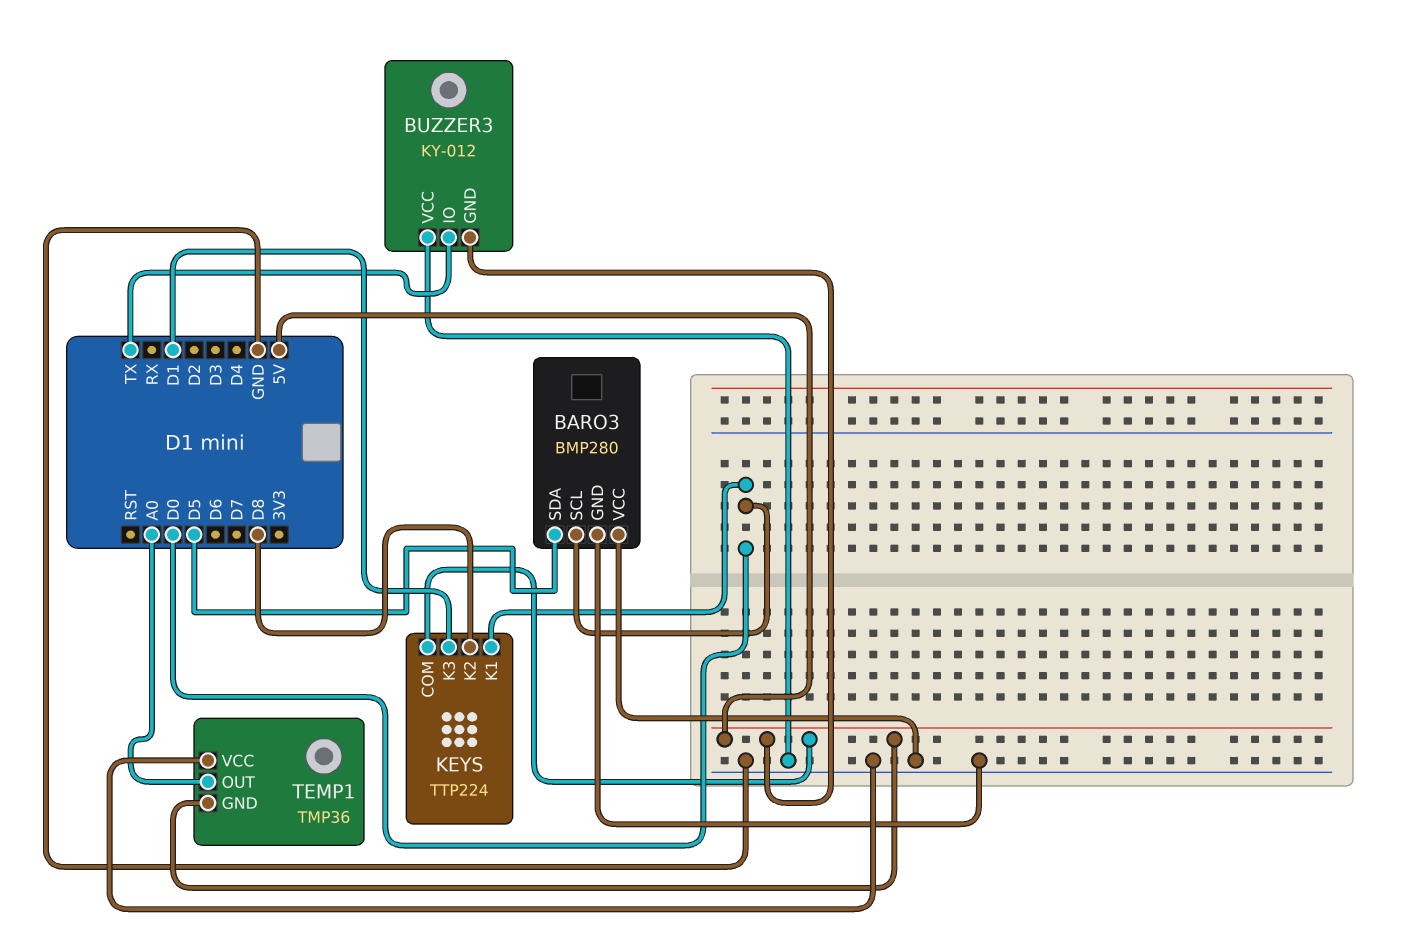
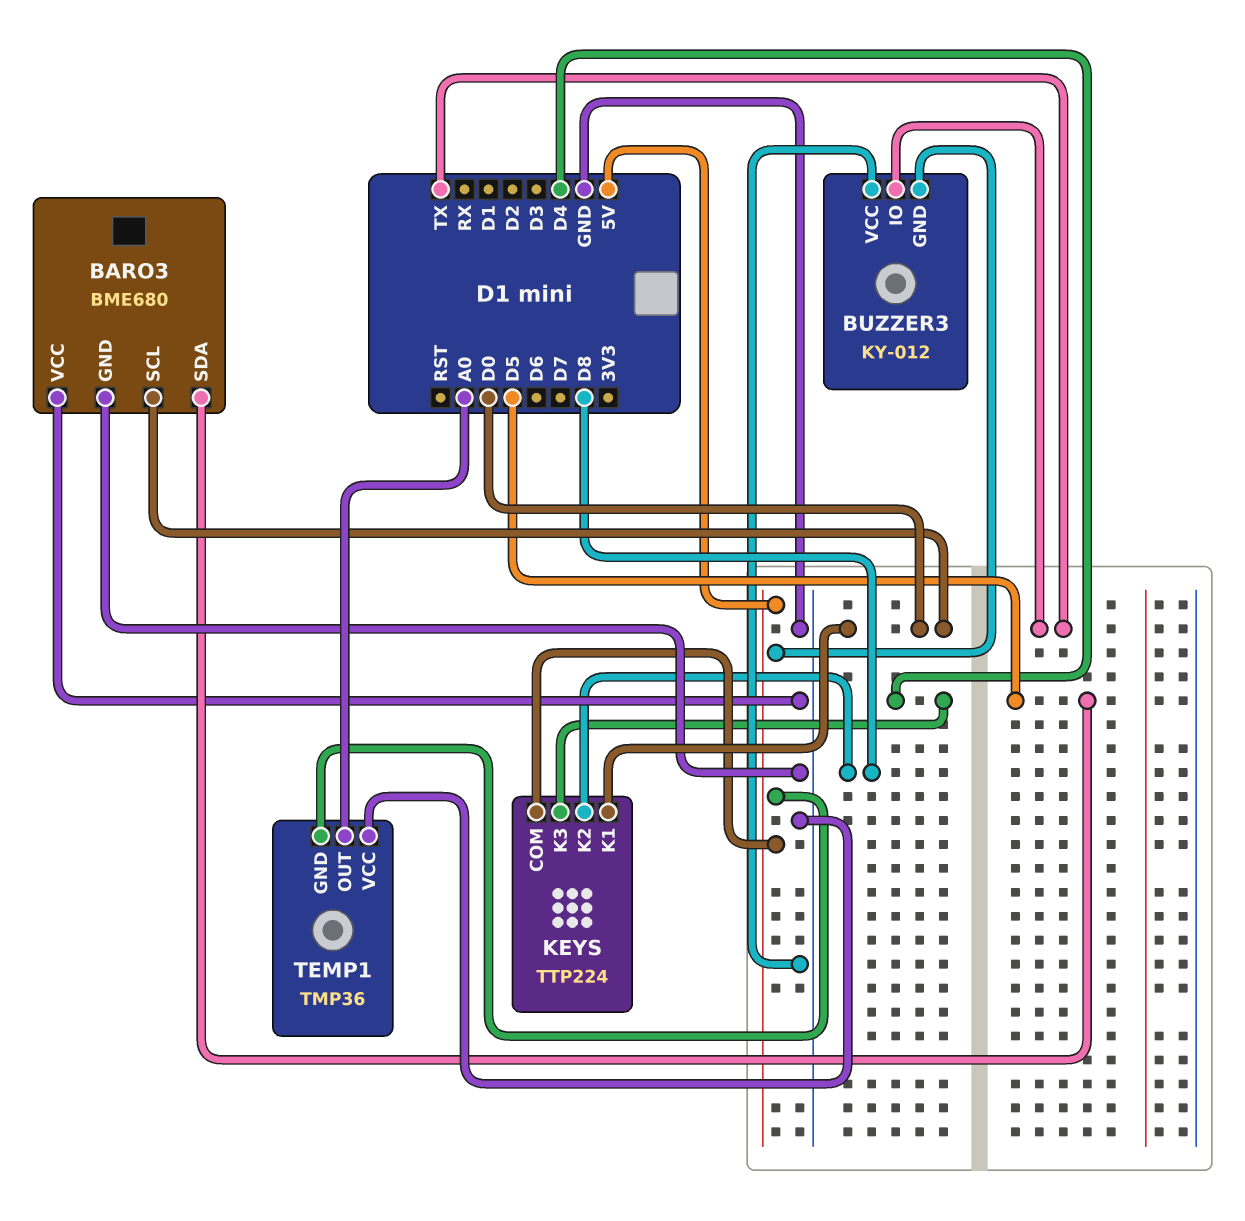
BARO3: BMP280 -> BME680
KEYS pin K3: D1 -> D4

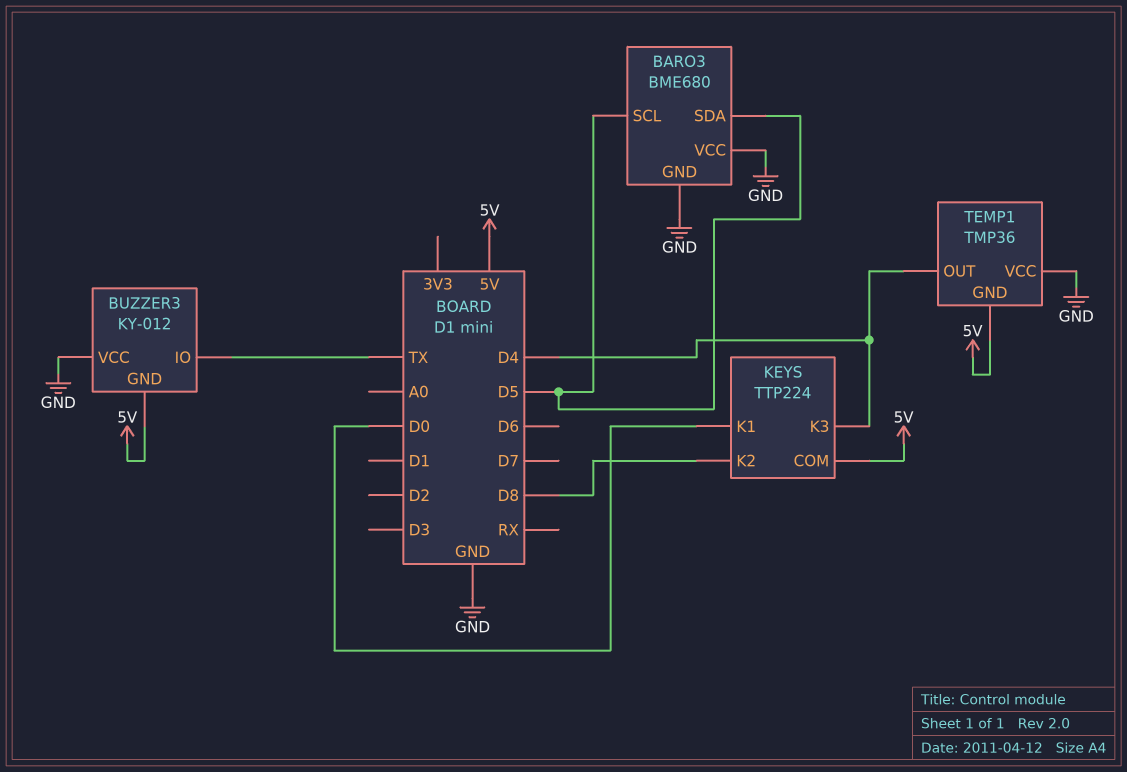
BARO3 pin SCL: D0 -> D5
TEMP1 pin OUT: A0 -> D4

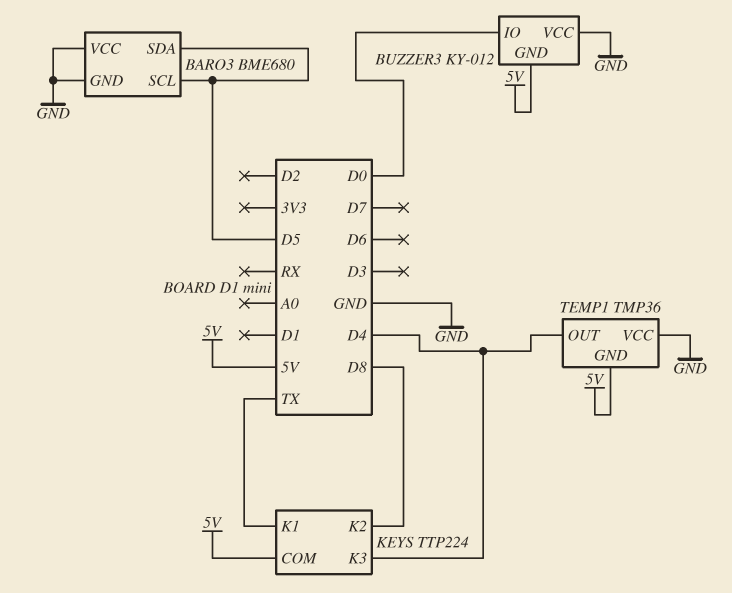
BUZZER3 pin IO: TX -> D0
KEYS pin K1: D0 -> TX

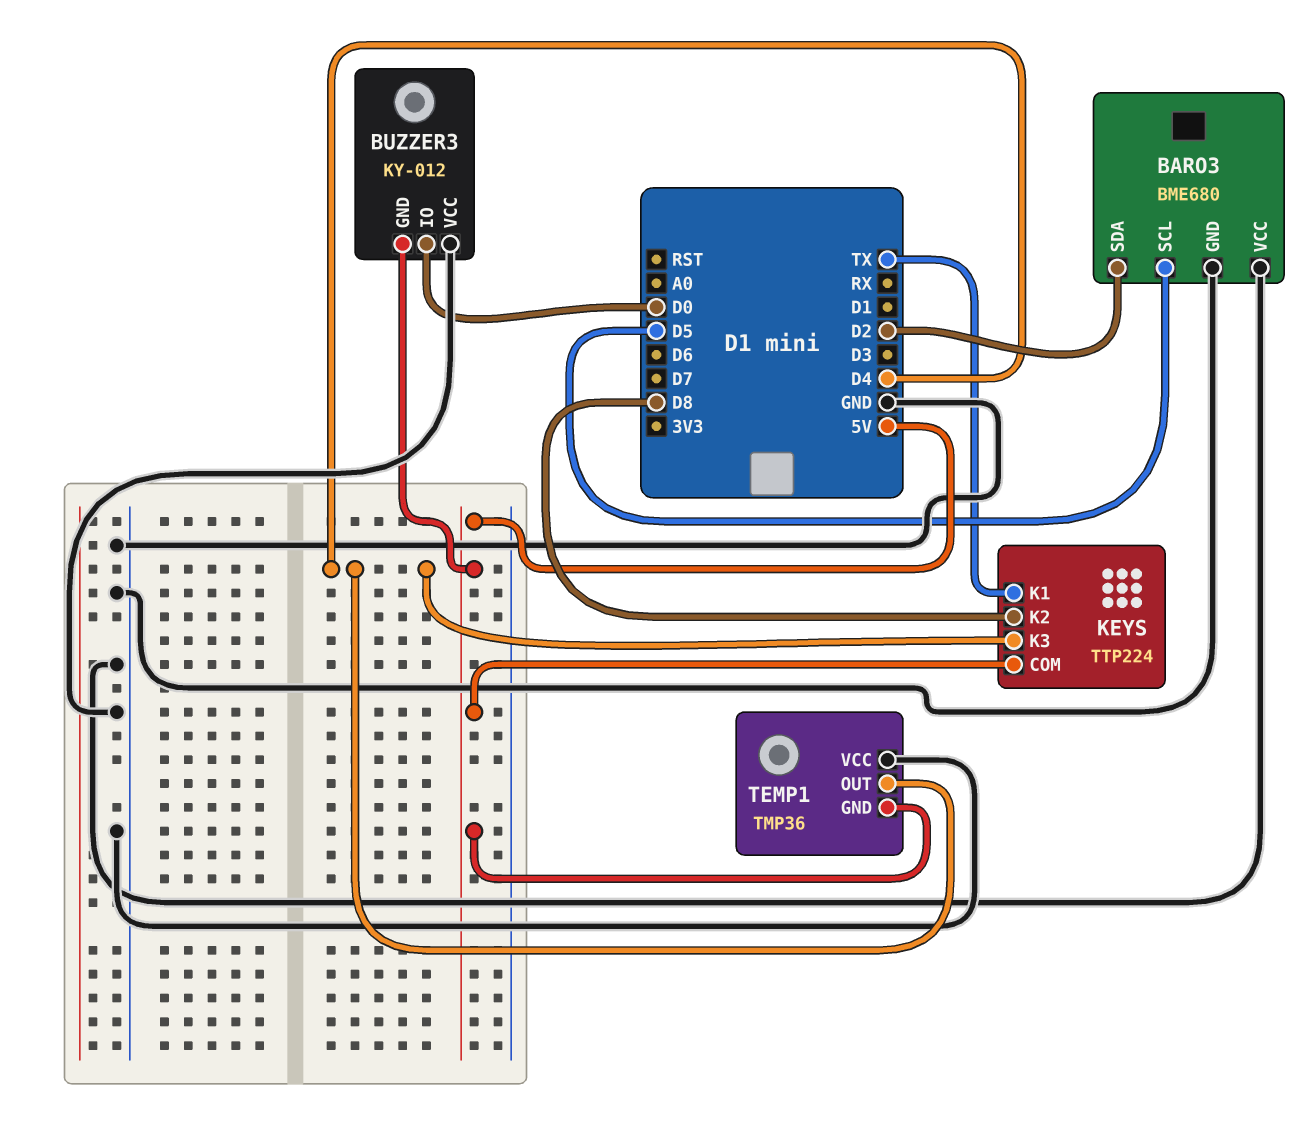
BARO3 pin SDA: D5 -> D2

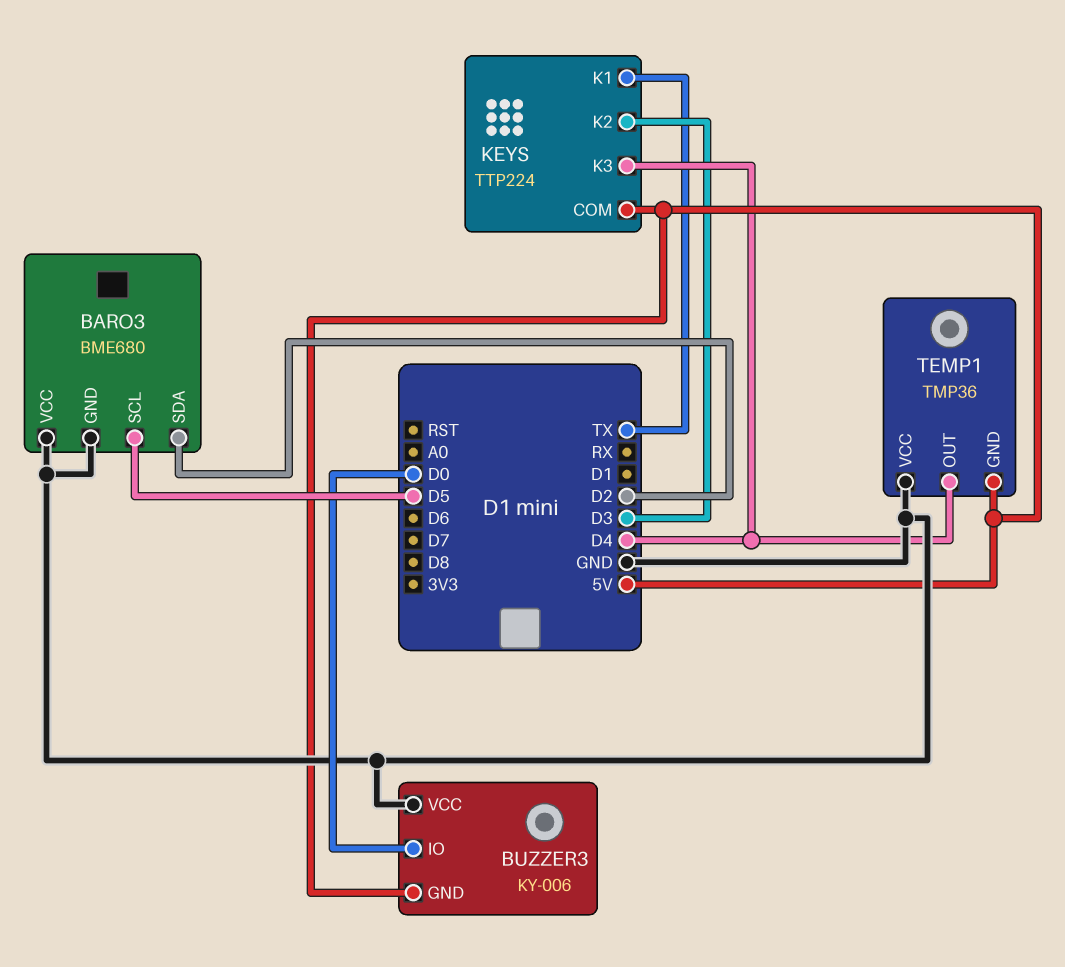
BUZZER3: KY-012 -> KY-006
KEYS pin K2: D8 -> D3

